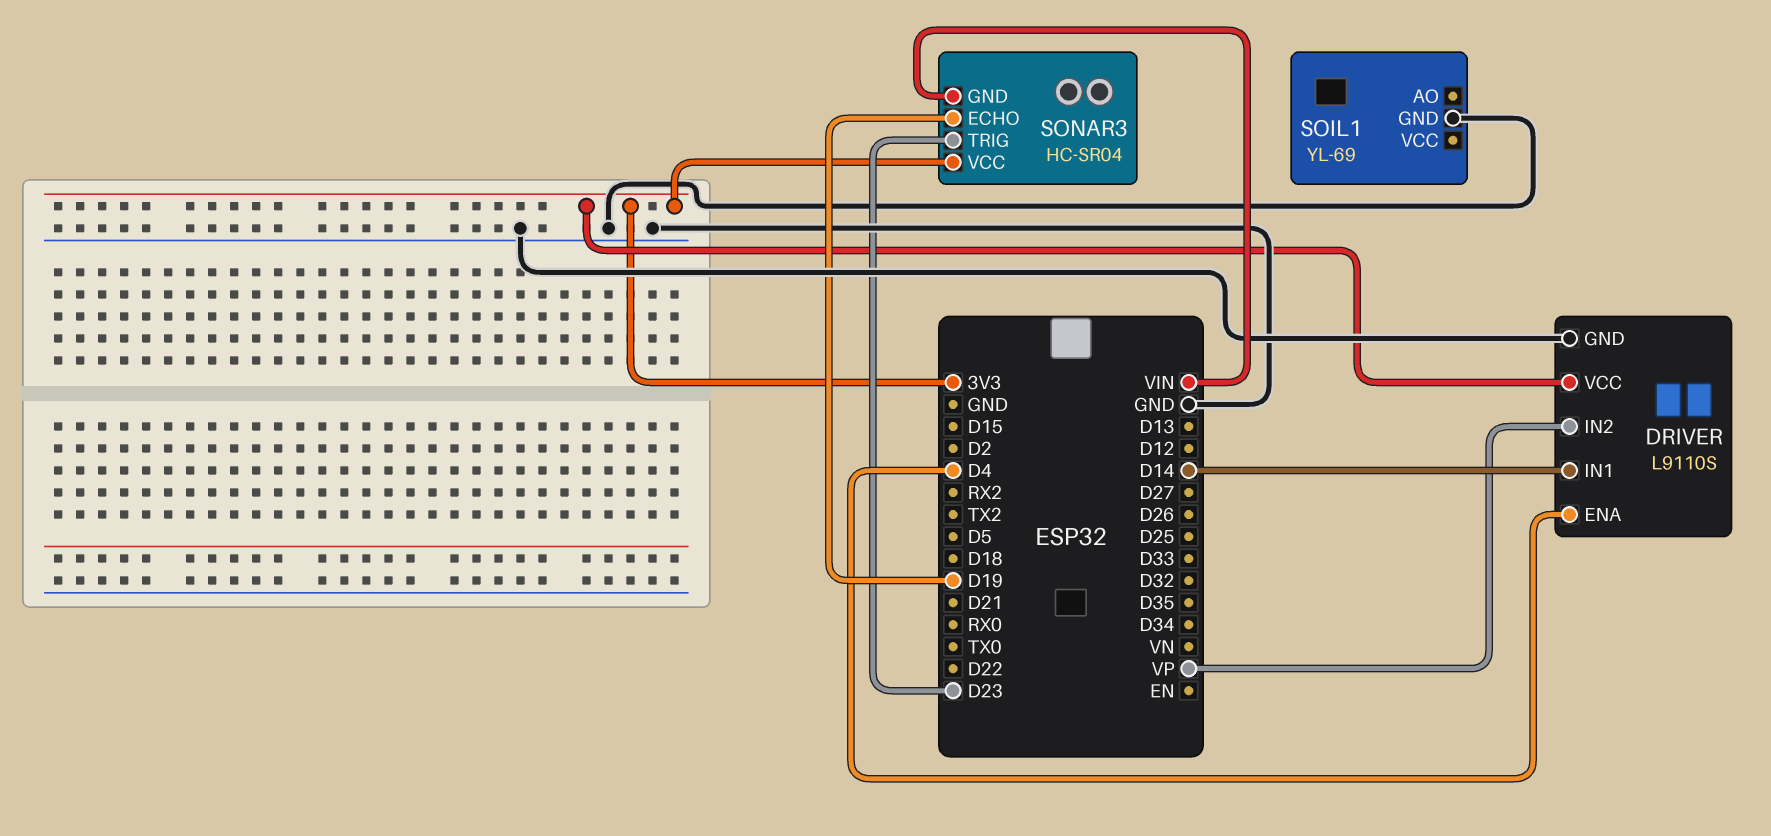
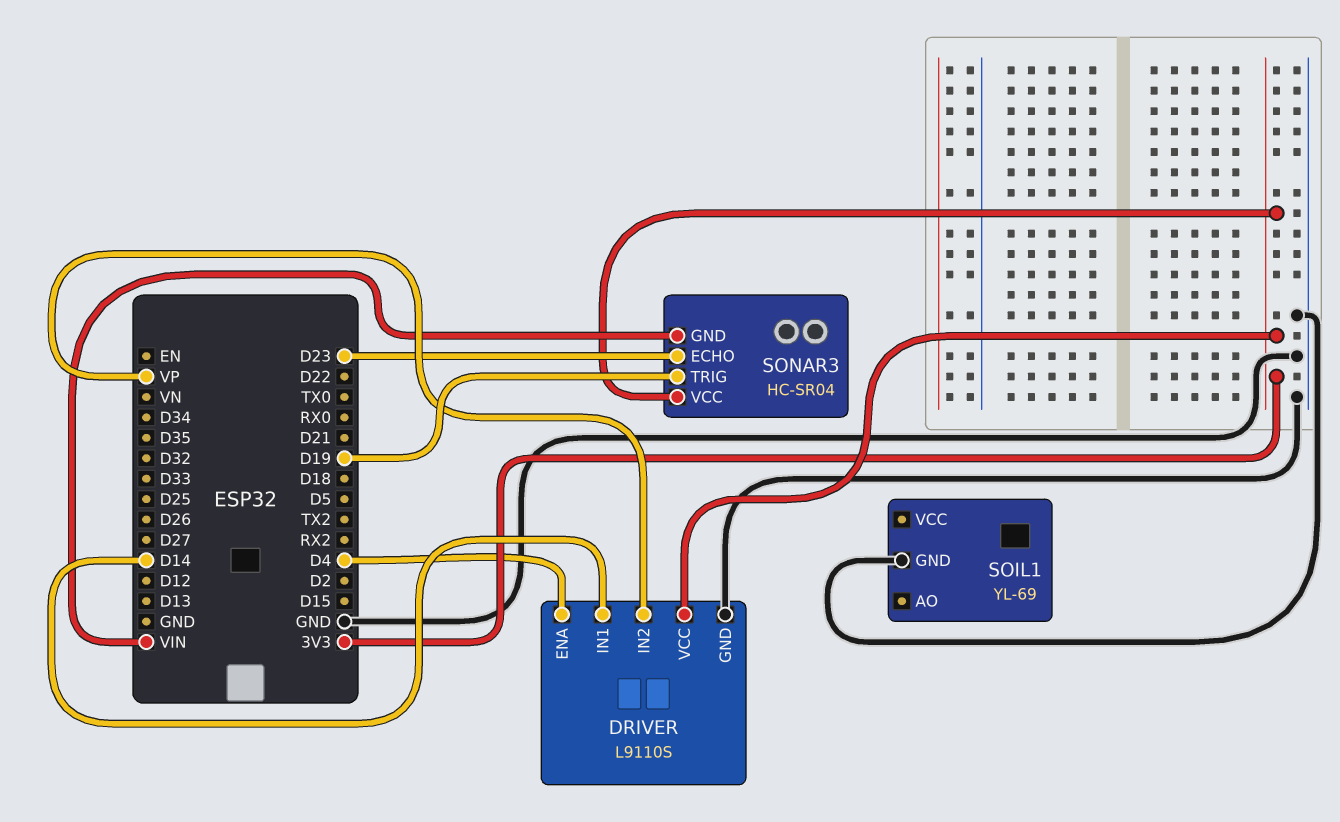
SONAR3 pin ECHO: D19 -> D23
SONAR3 pin TRIG: D23 -> D19

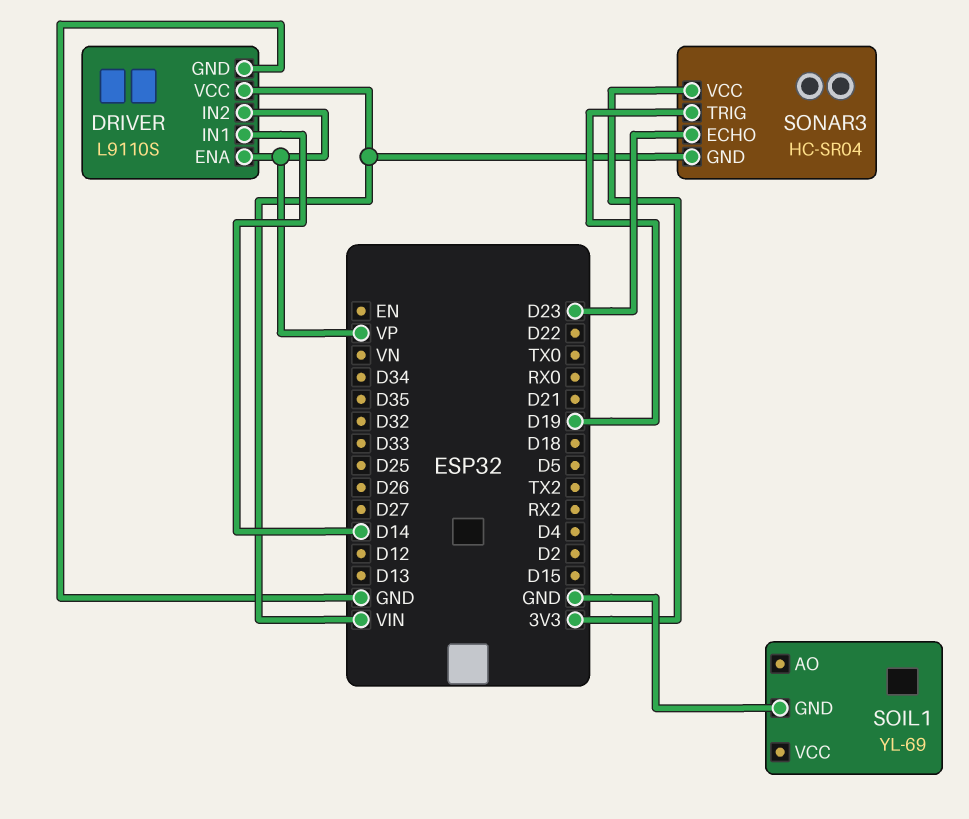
DRIVER pin ENA: D4 -> VP
DRIVER pin VCC: 3V3 -> VIN

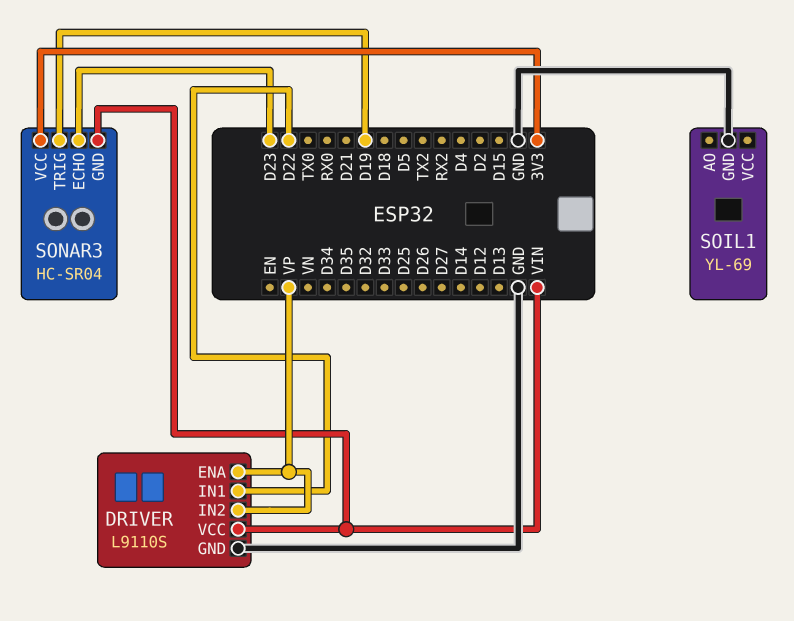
DRIVER pin IN1: D14 -> D22

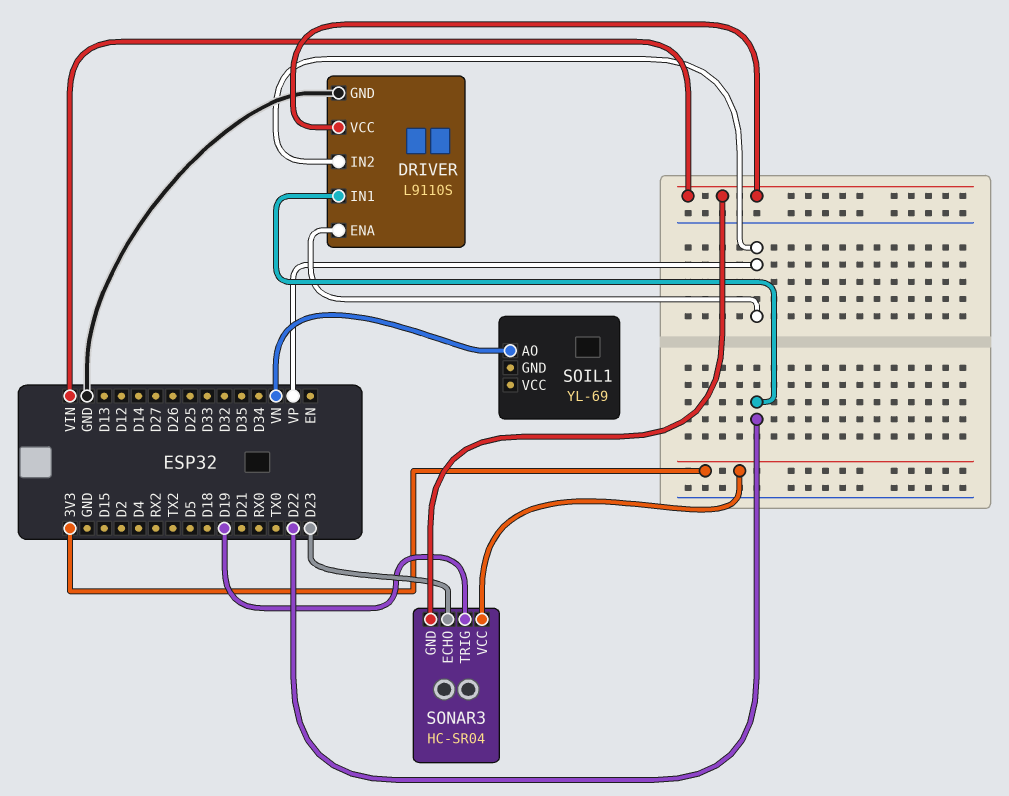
SOIL1 pin AO: none -> VN
SOIL1 pin GND: GND -> none

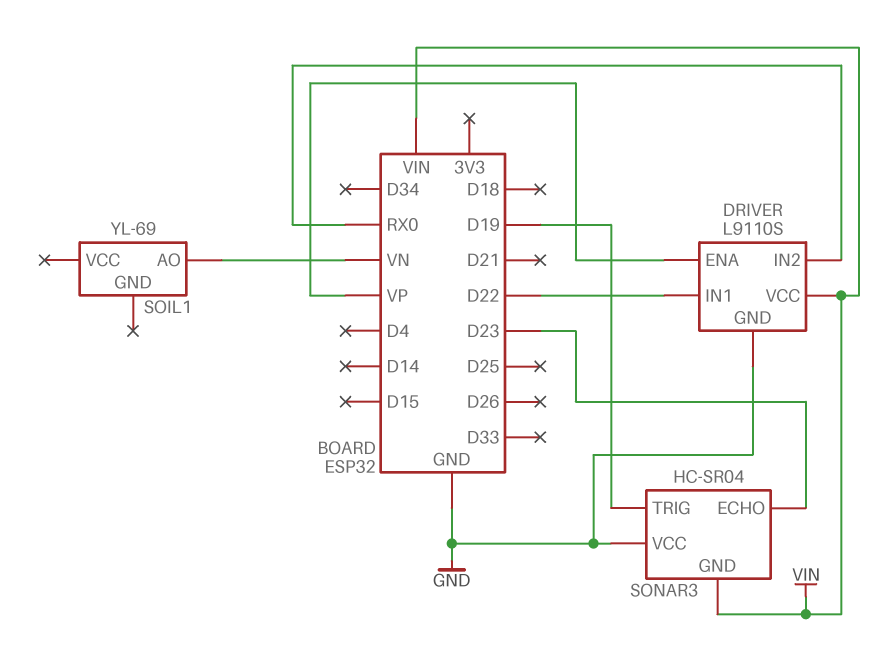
DRIVER pin IN2: VP -> RX0
SONAR3 pin VCC: 3V3 -> GND

